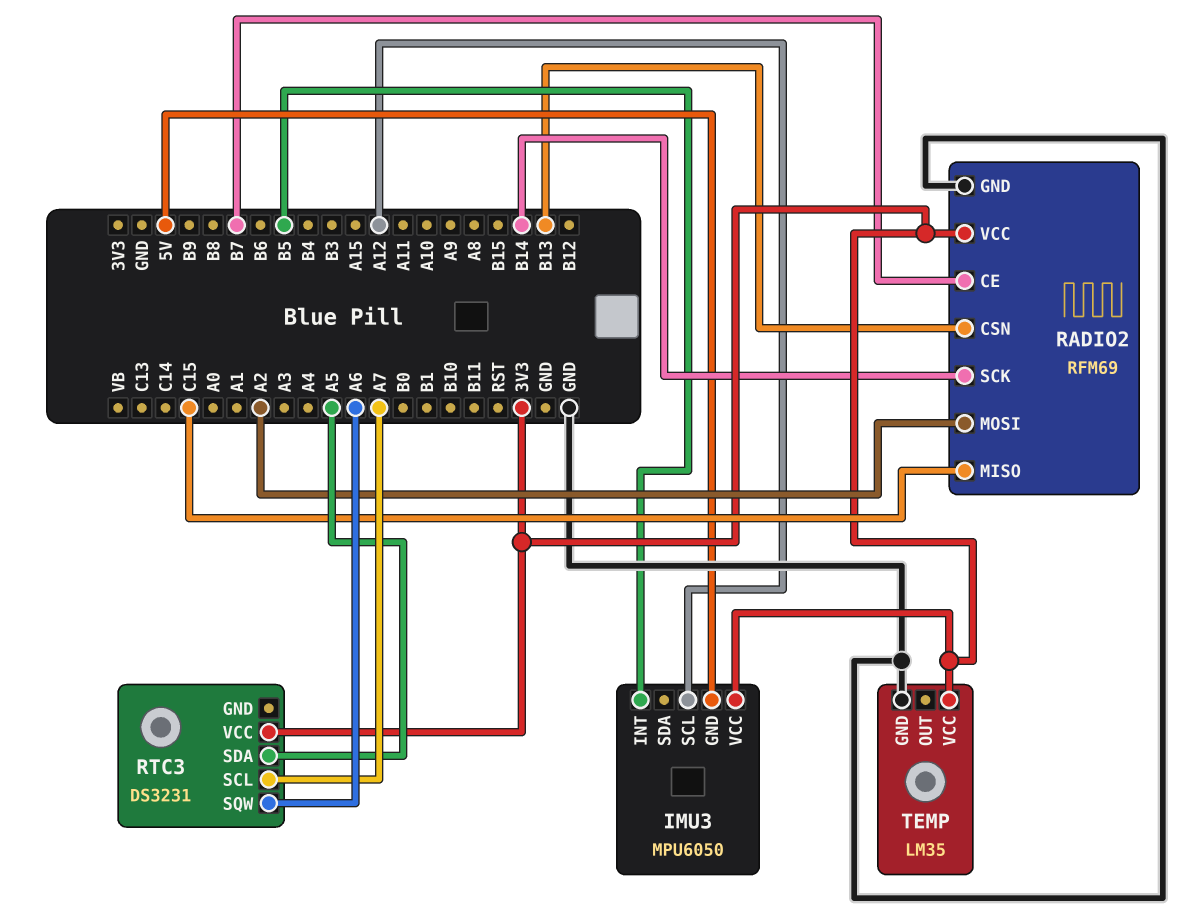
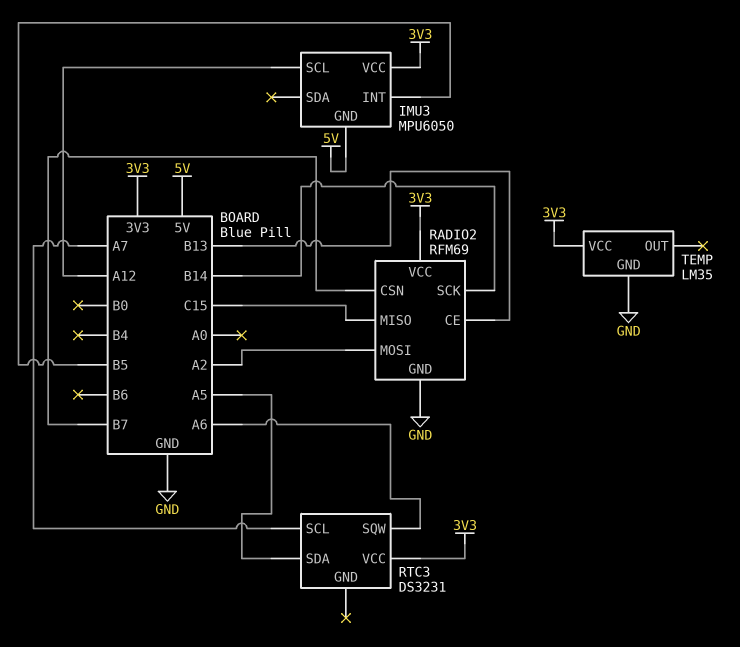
RADIO2 pin CE: B7 -> B13
RADIO2 pin CSN: B13 -> B7

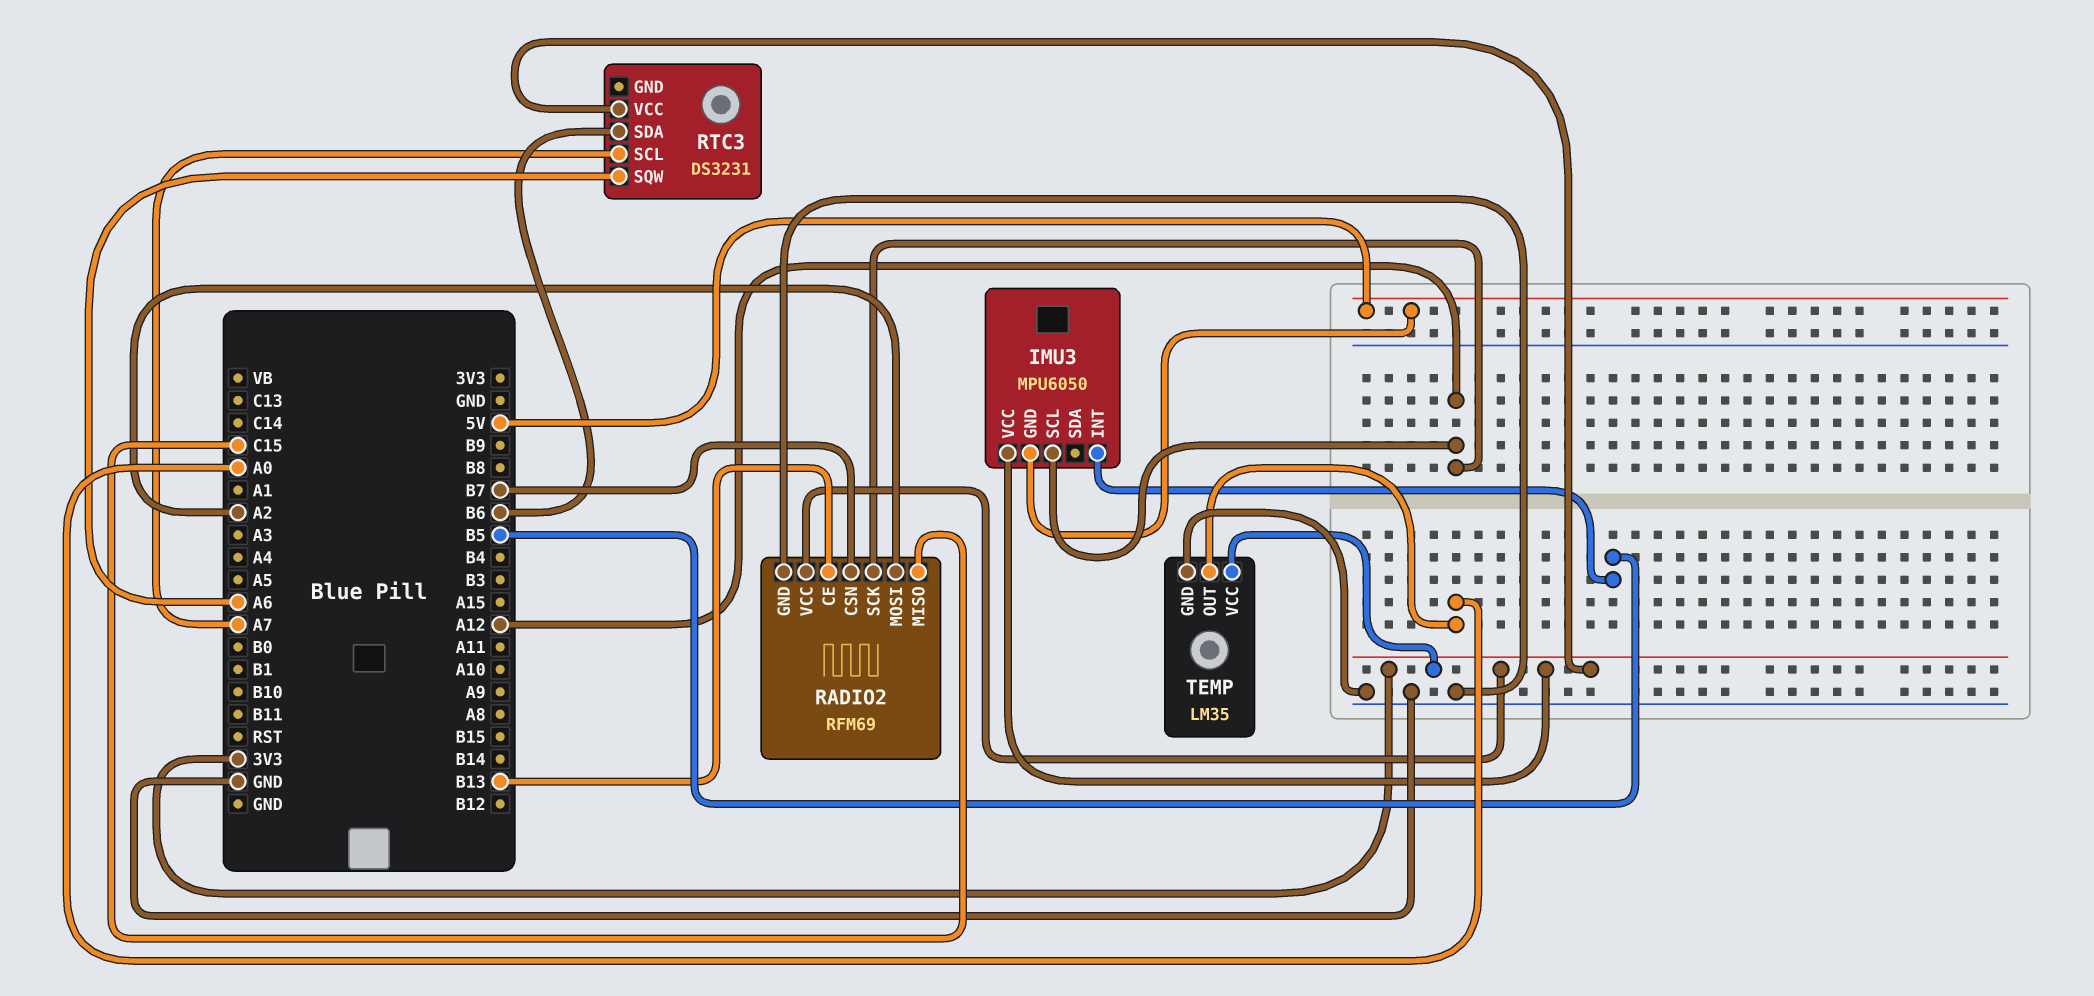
RADIO2 pin SCK: B14 -> A12
RTC3 pin SDA: A5 -> B6
TEMP pin OUT: none -> A0

